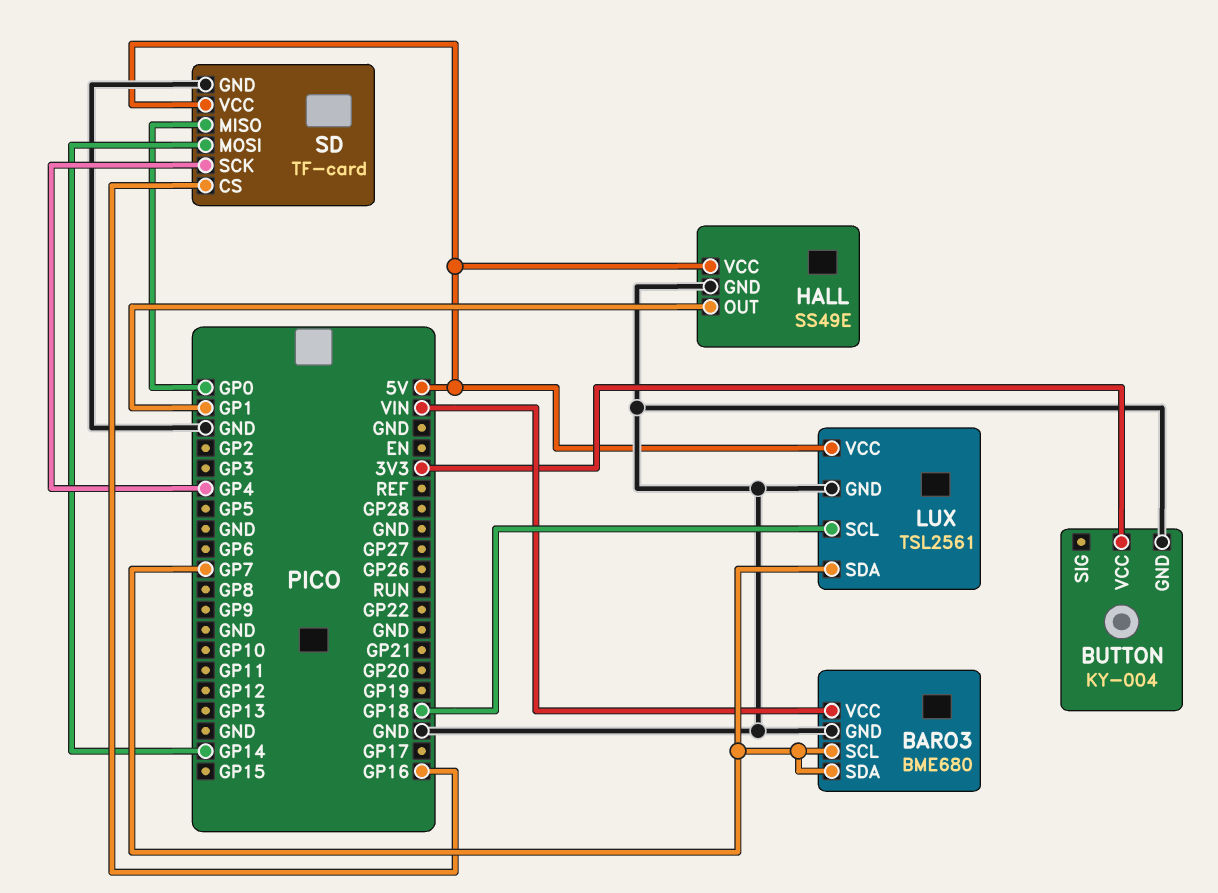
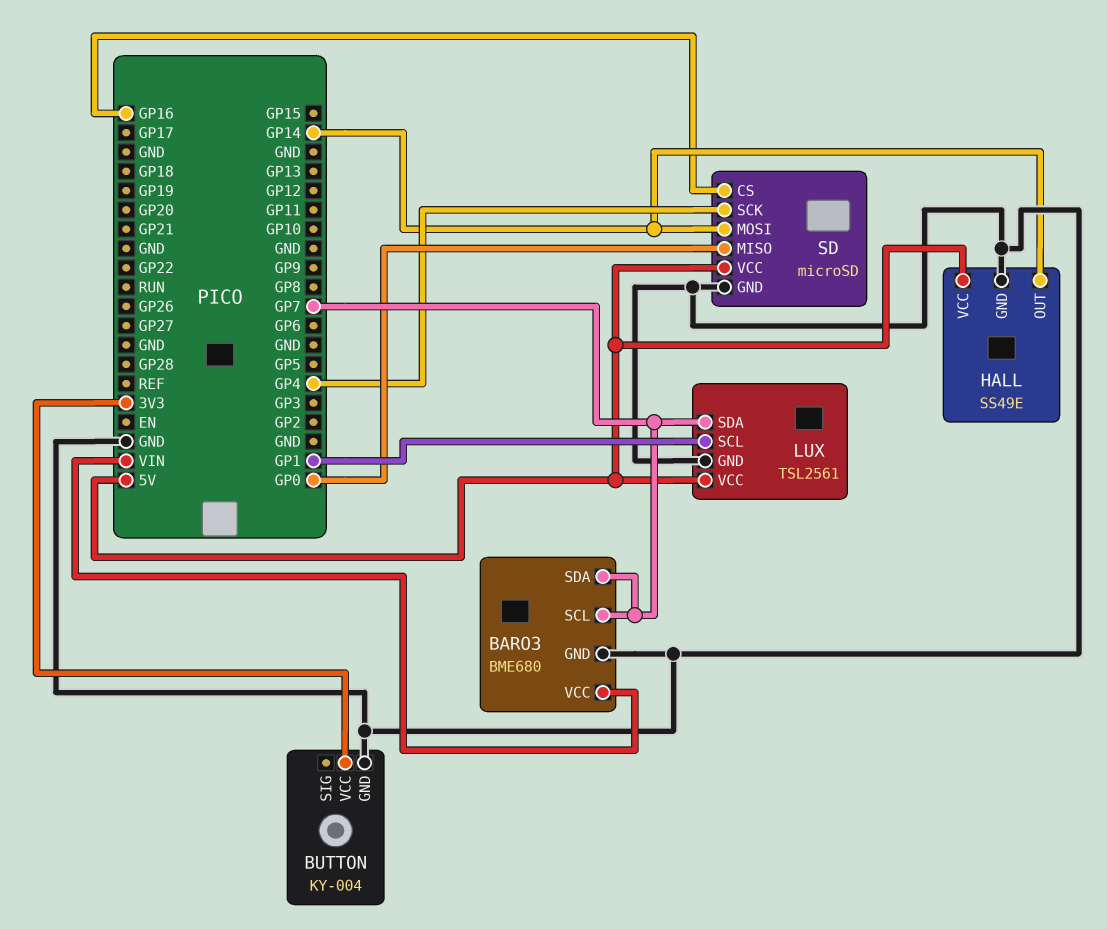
HALL pin OUT: GP1 -> GP14
LUX pin SCL: GP18 -> GP1
SD: TF-card -> microSD

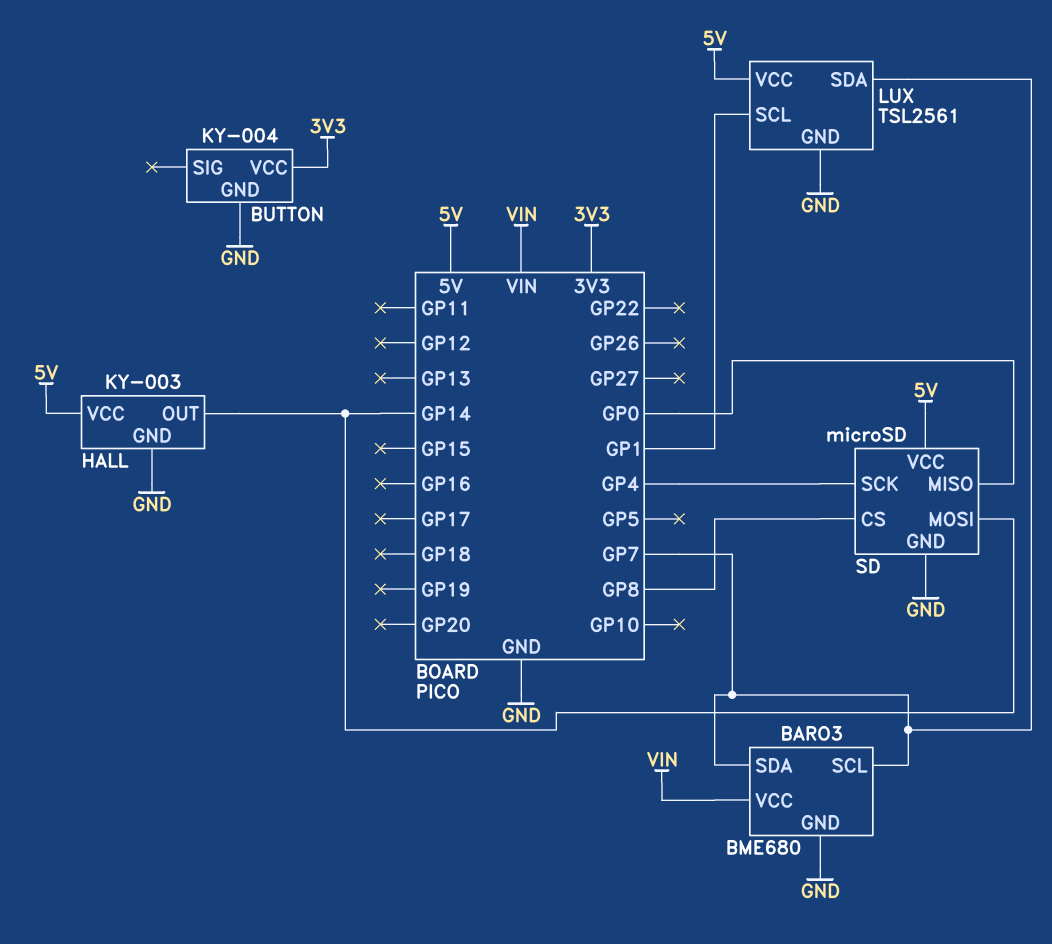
HALL: SS49E -> KY-003
SD pin CS: GP16 -> GP8

